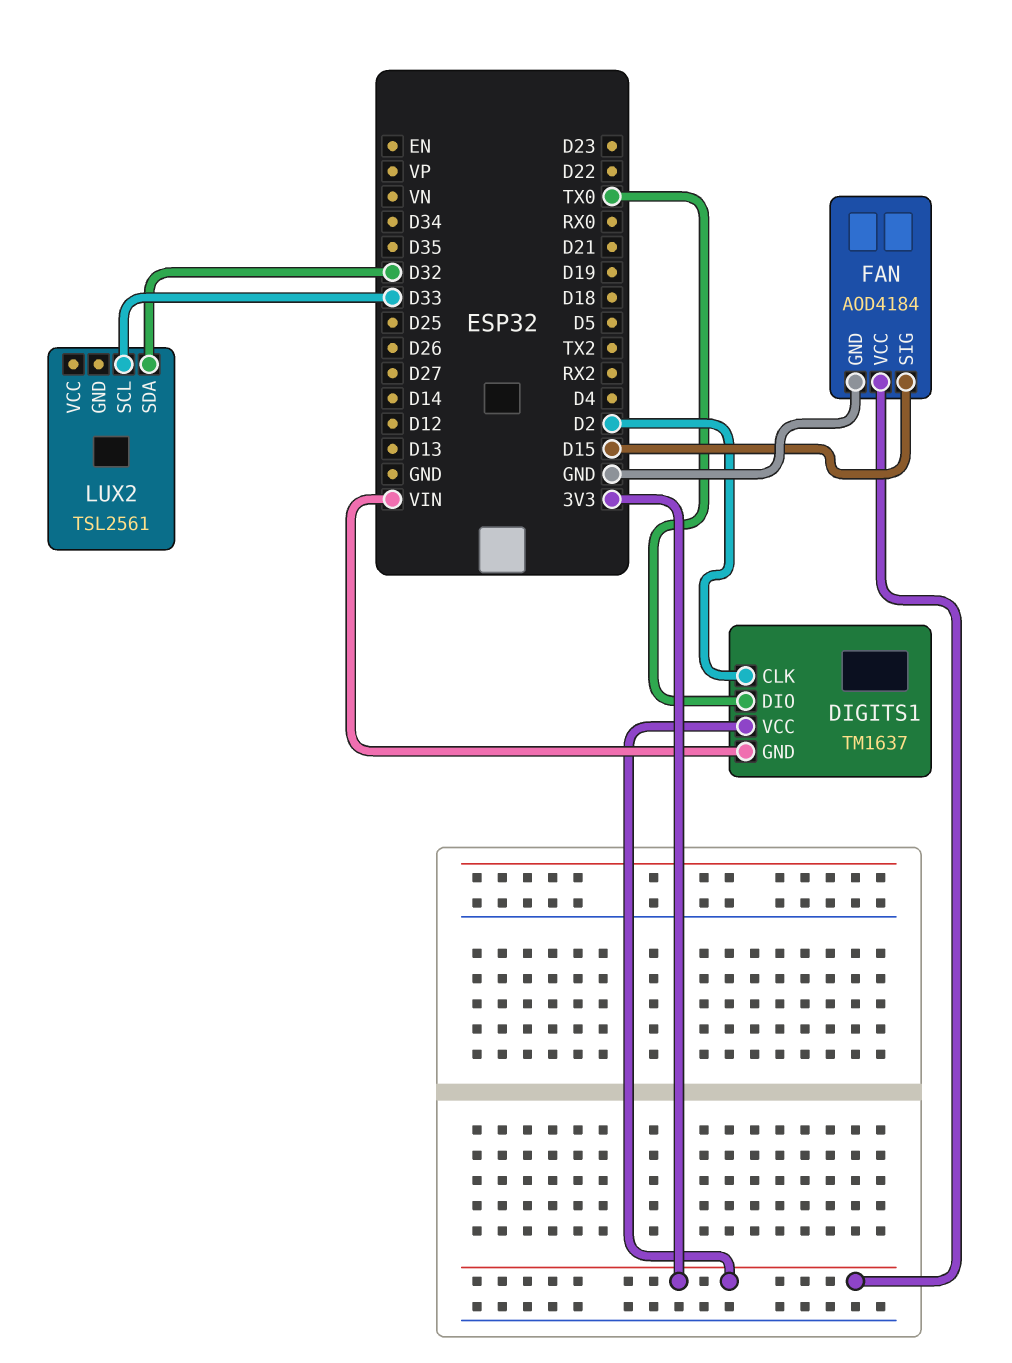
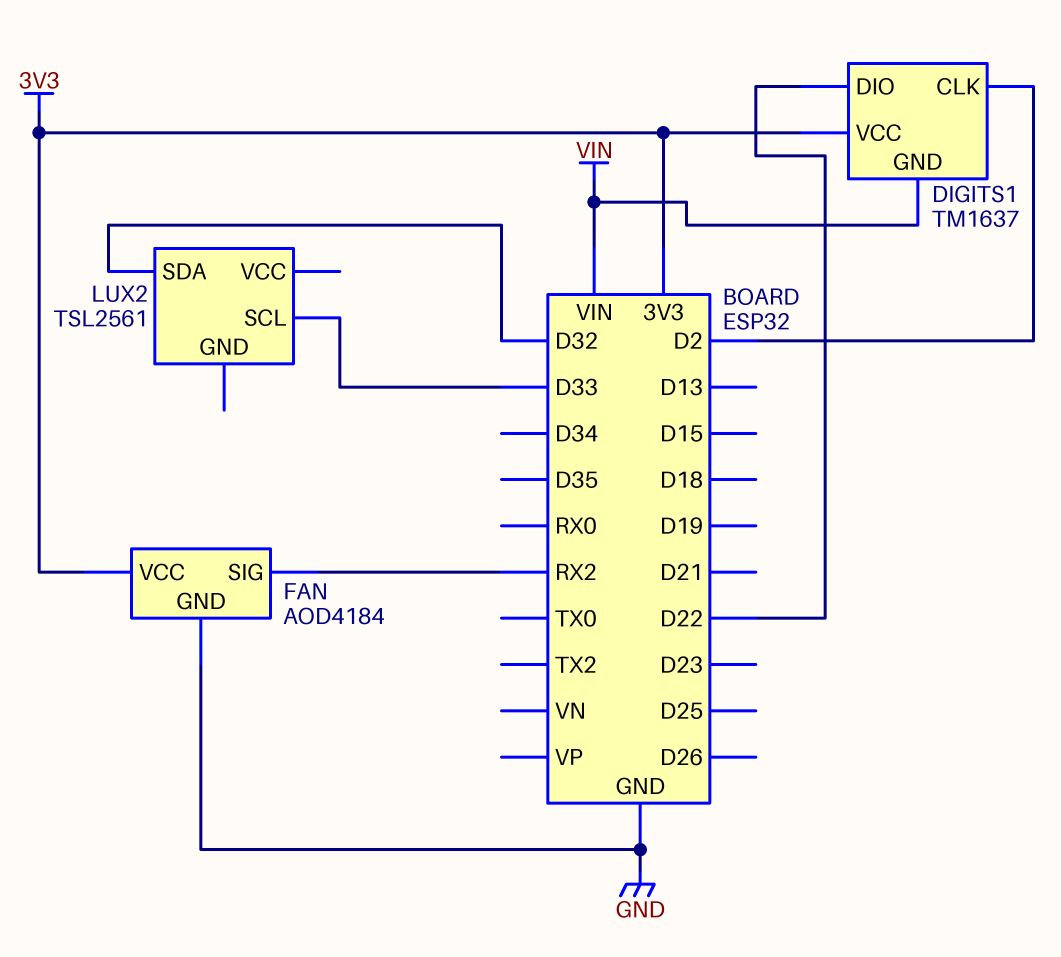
DIGITS1 pin DIO: TX0 -> D22
FAN pin SIG: D15 -> RX2

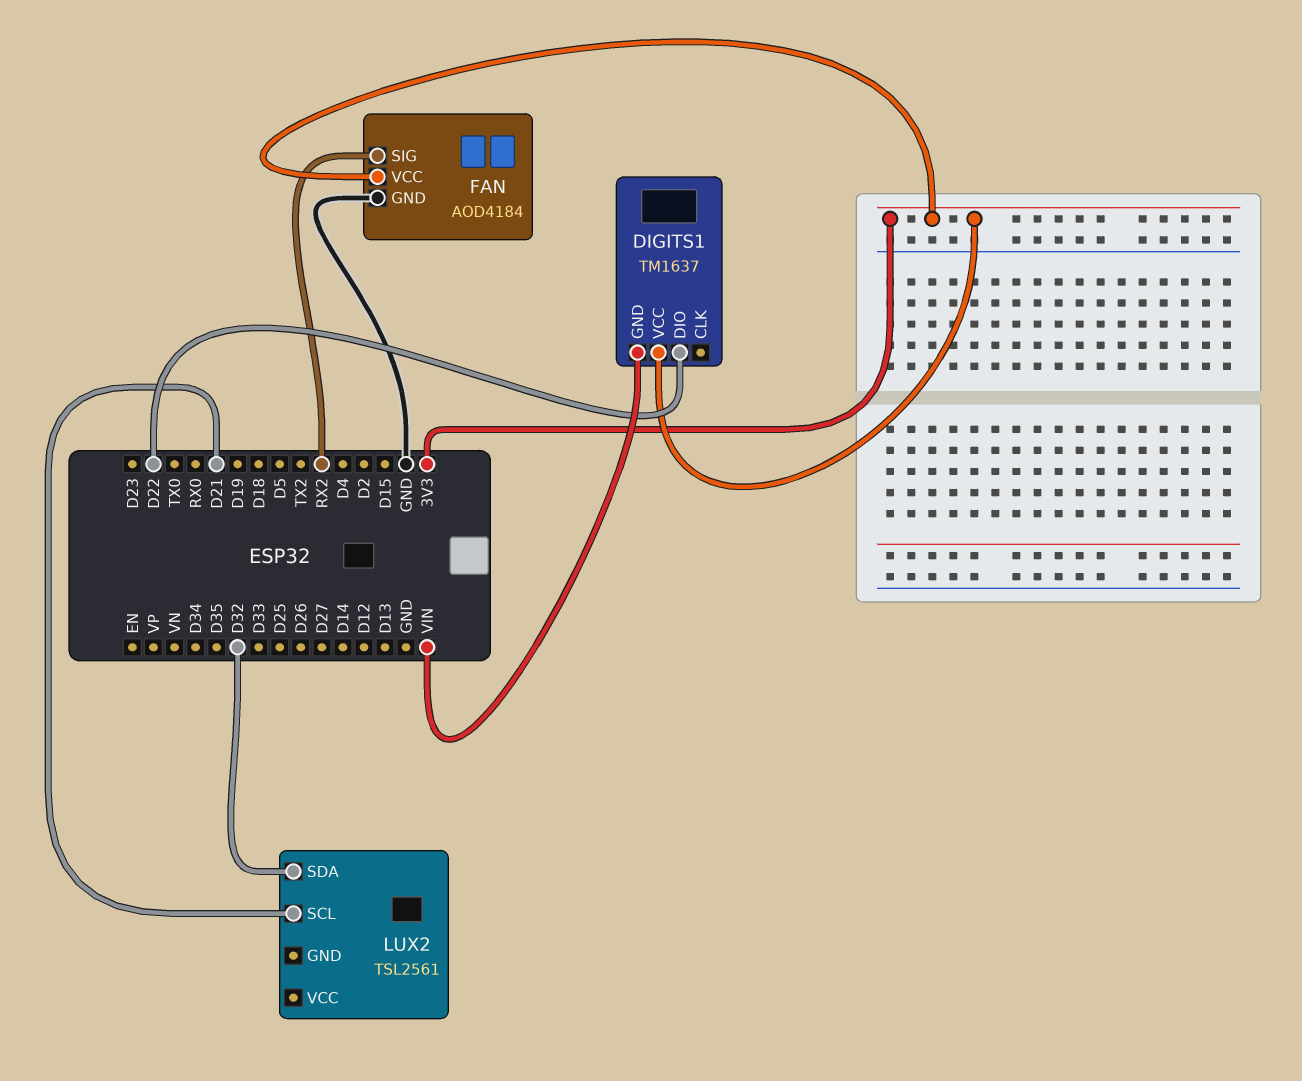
DIGITS1 pin CLK: D2 -> none
LUX2 pin SCL: D33 -> D21

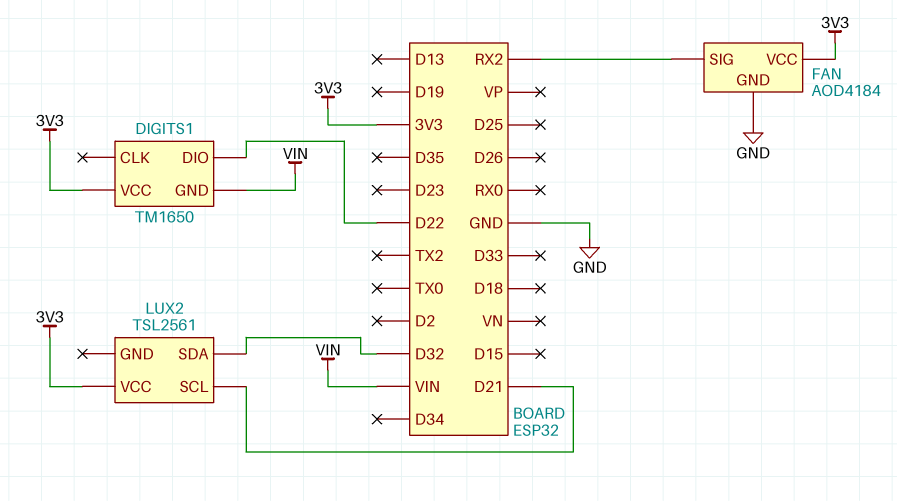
DIGITS1: TM1637 -> TM1650
LUX2 pin VCC: none -> 3V3

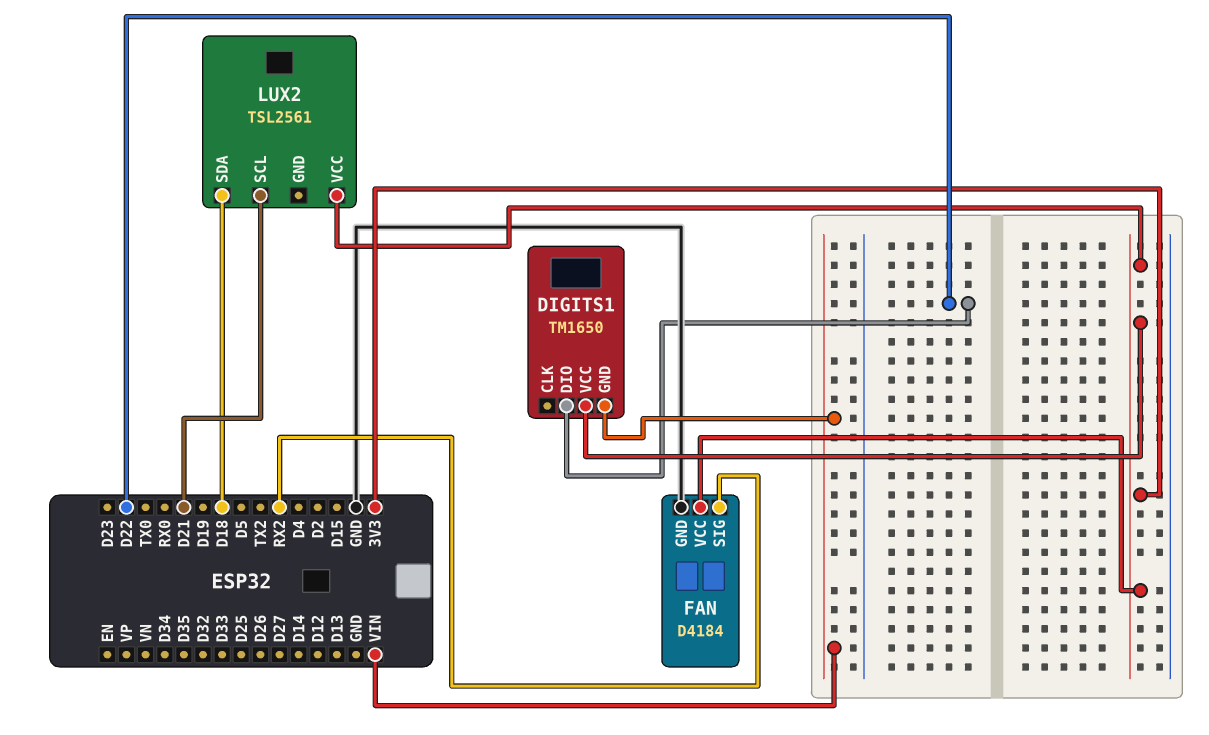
FAN: AOD4184 -> D4184
LUX2 pin SDA: D32 -> D18

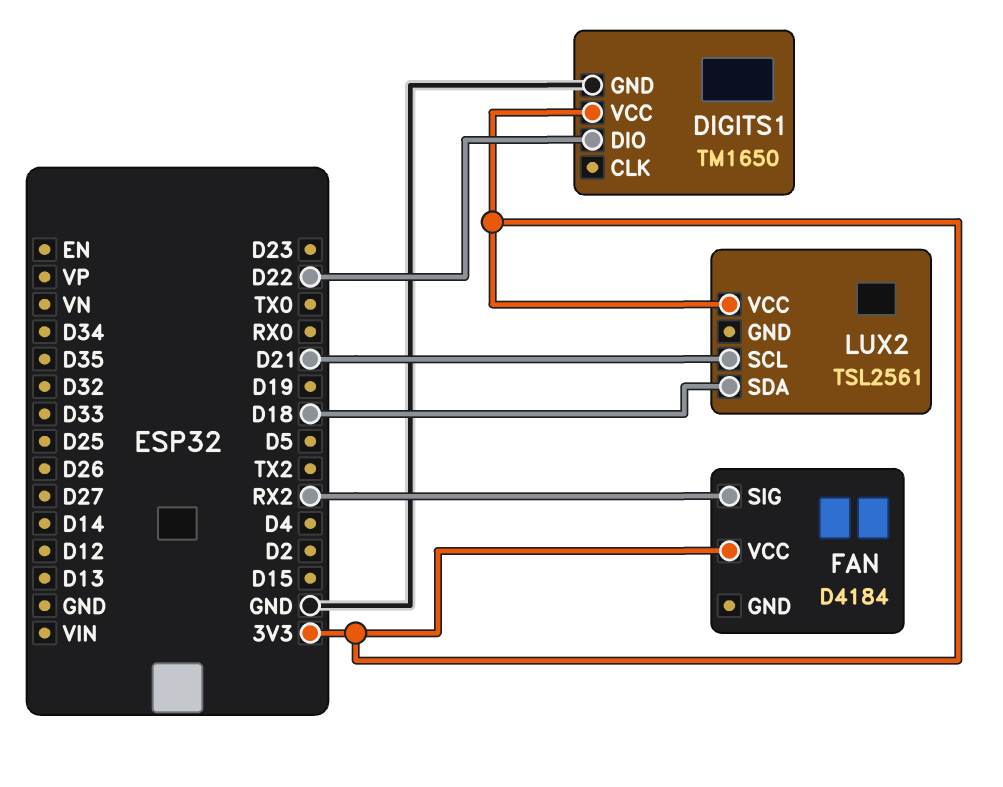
DIGITS1 pin GND: VIN -> GND
FAN pin GND: GND -> none

